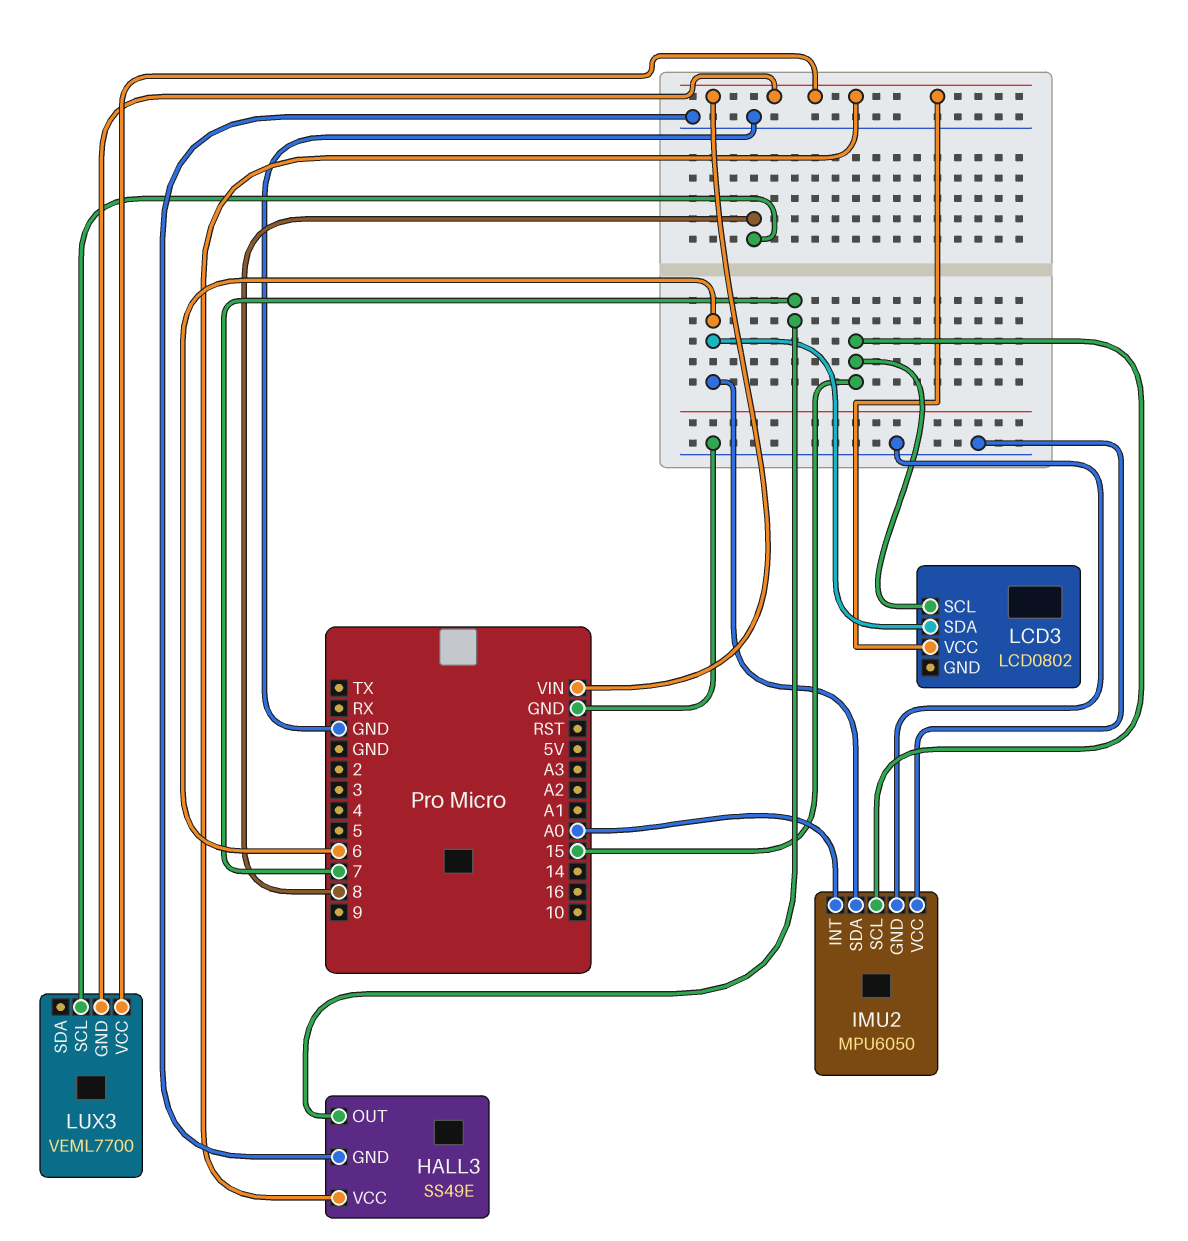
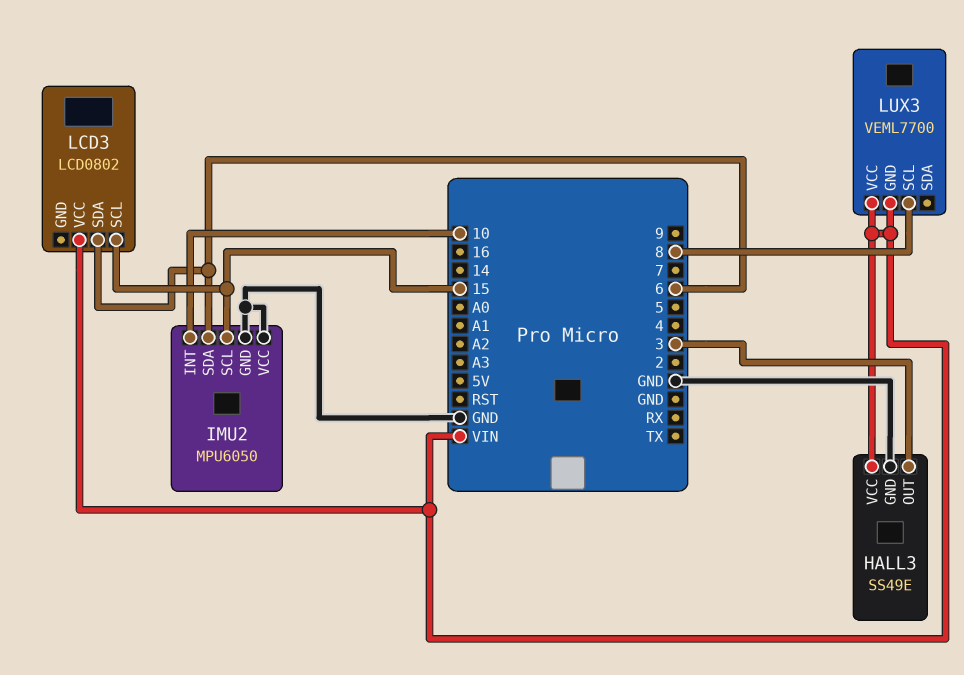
HALL3 pin OUT: 7 -> 3
IMU2 pin INT: A0 -> 10

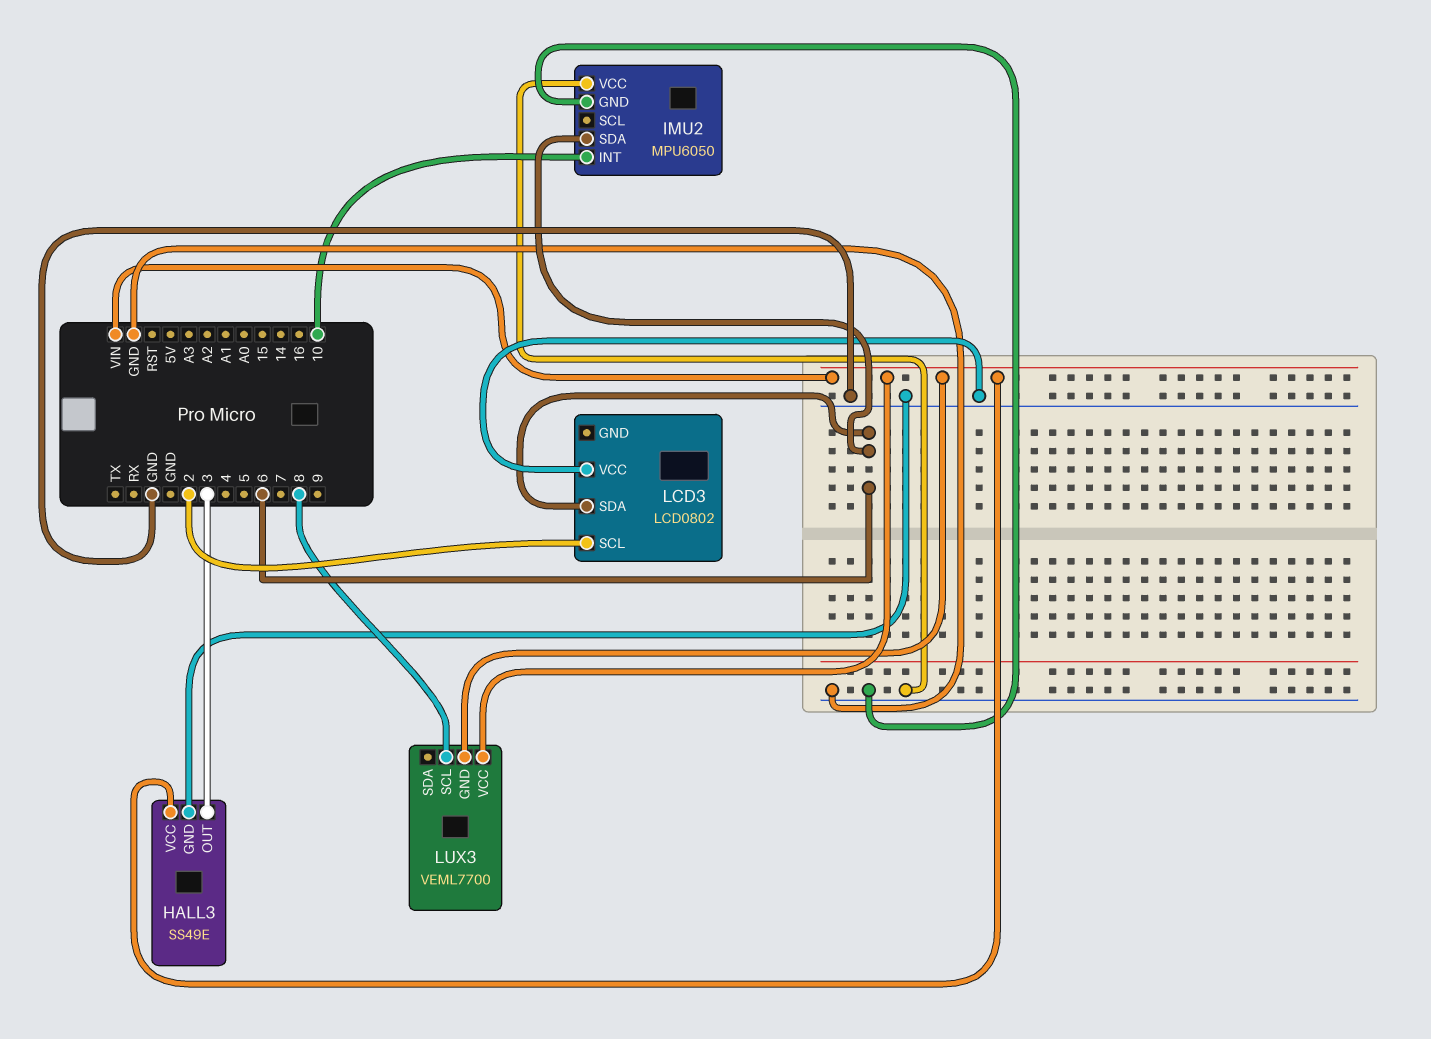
IMU2 pin SCL: 15 -> none
LCD3 pin SCL: 15 -> 2
LCD3 pin VCC: VIN -> GND

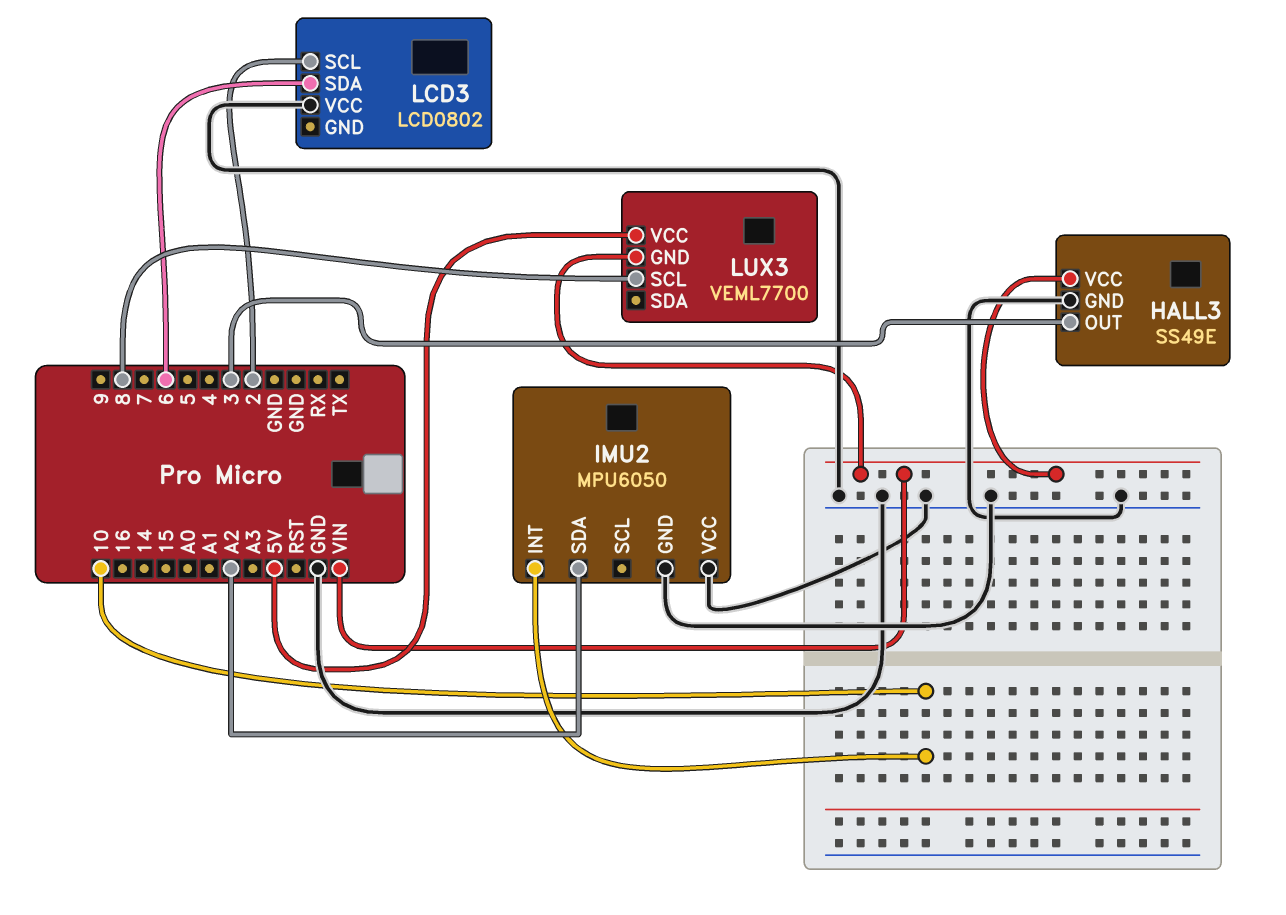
IMU2 pin SDA: 6 -> A2
LUX3 pin VCC: VIN -> 5V

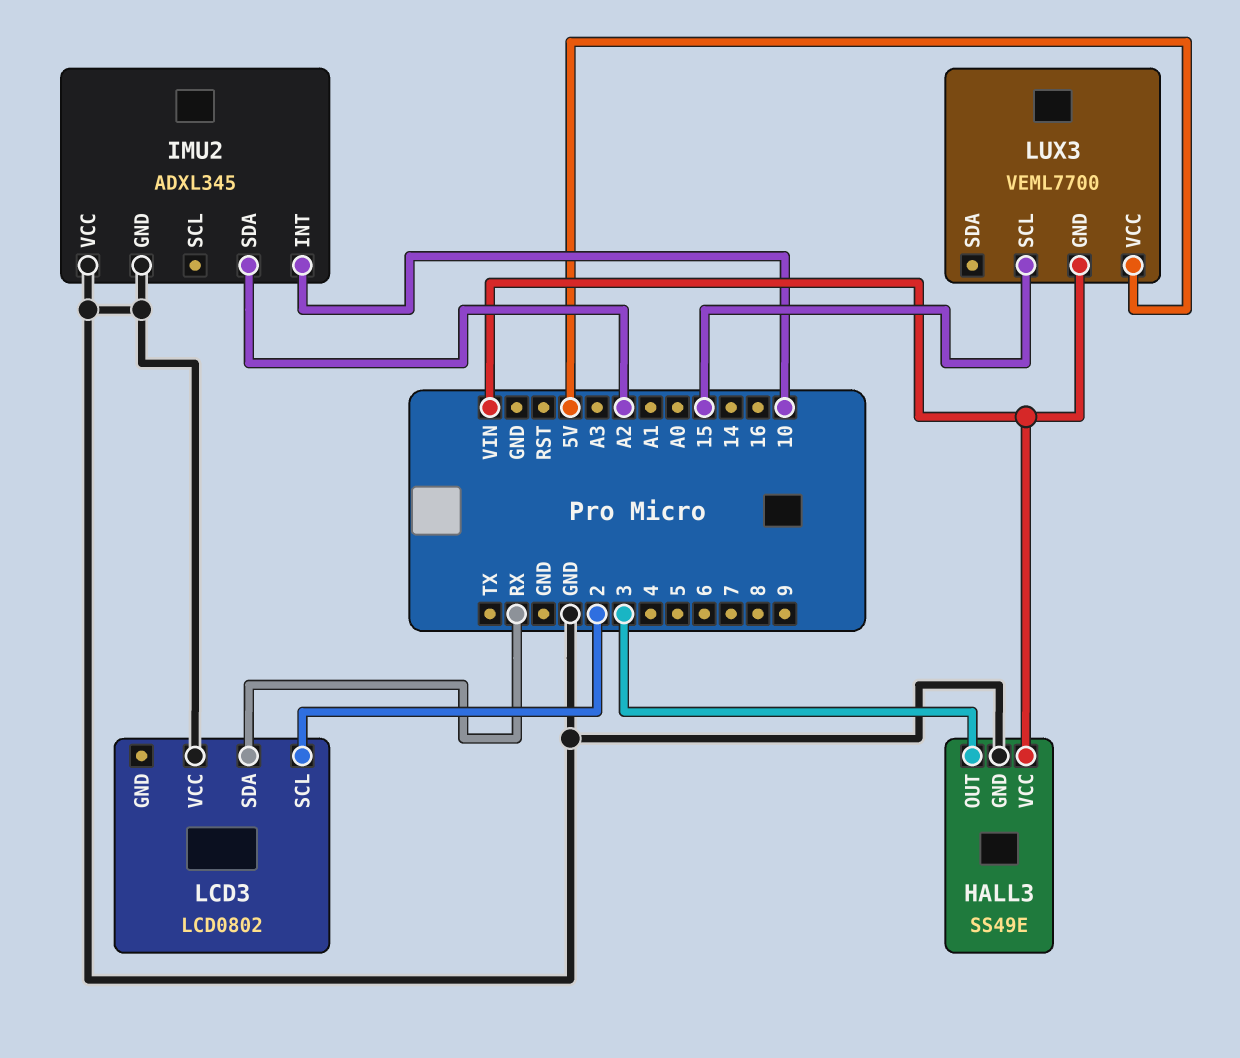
IMU2: MPU6050 -> ADXL345
LCD3 pin SDA: 6 -> RX
LUX3 pin SCL: 8 -> 15

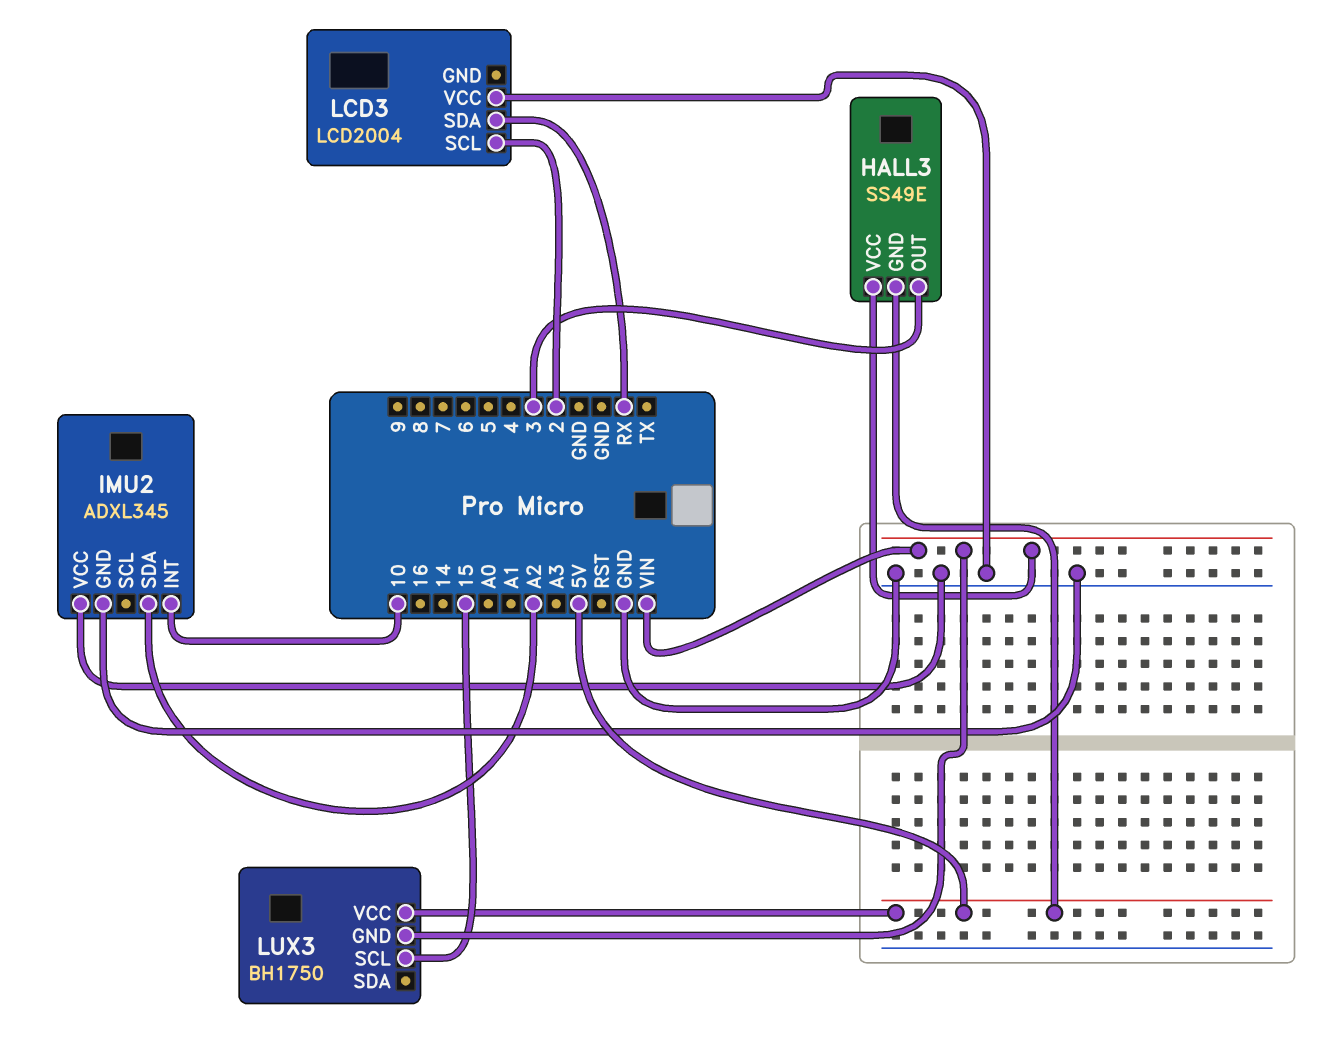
HALL3 pin GND: GND -> 5V
LCD3: LCD0802 -> LCD2004
LUX3: VEML7700 -> BH1750

